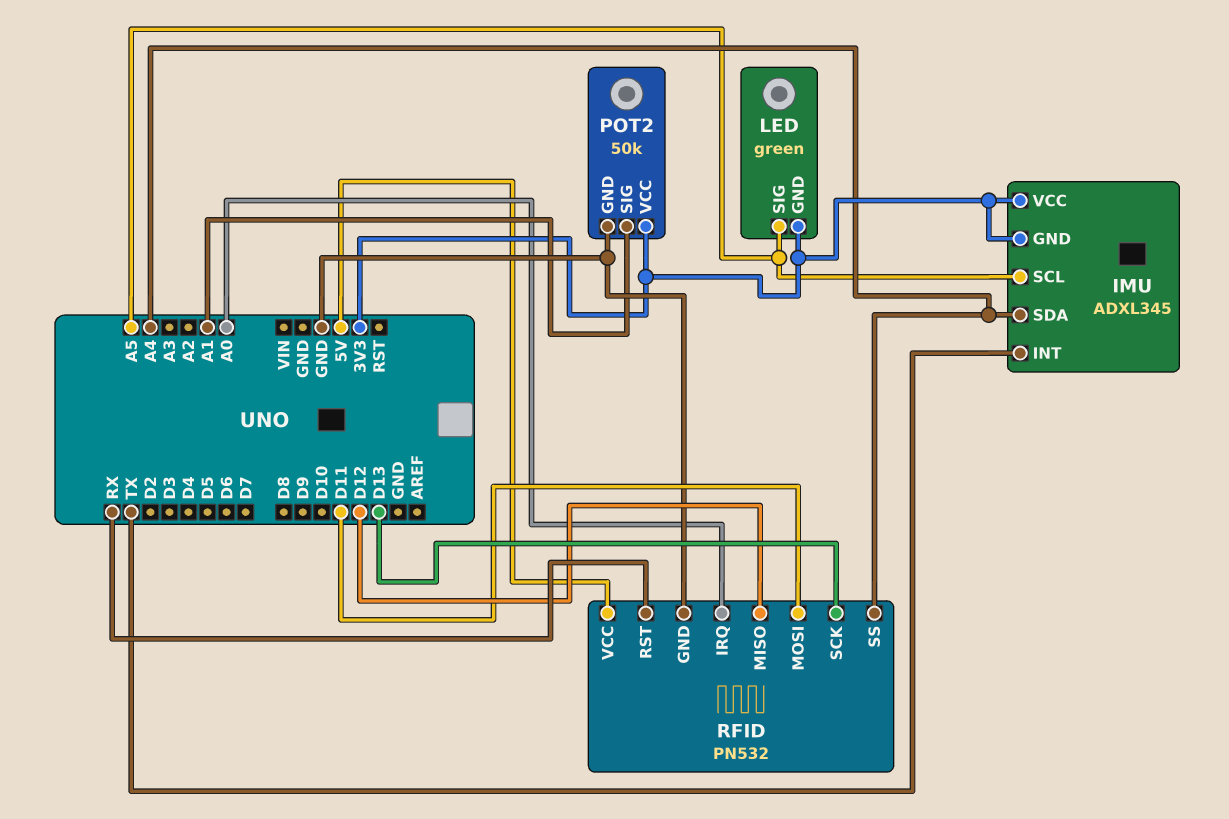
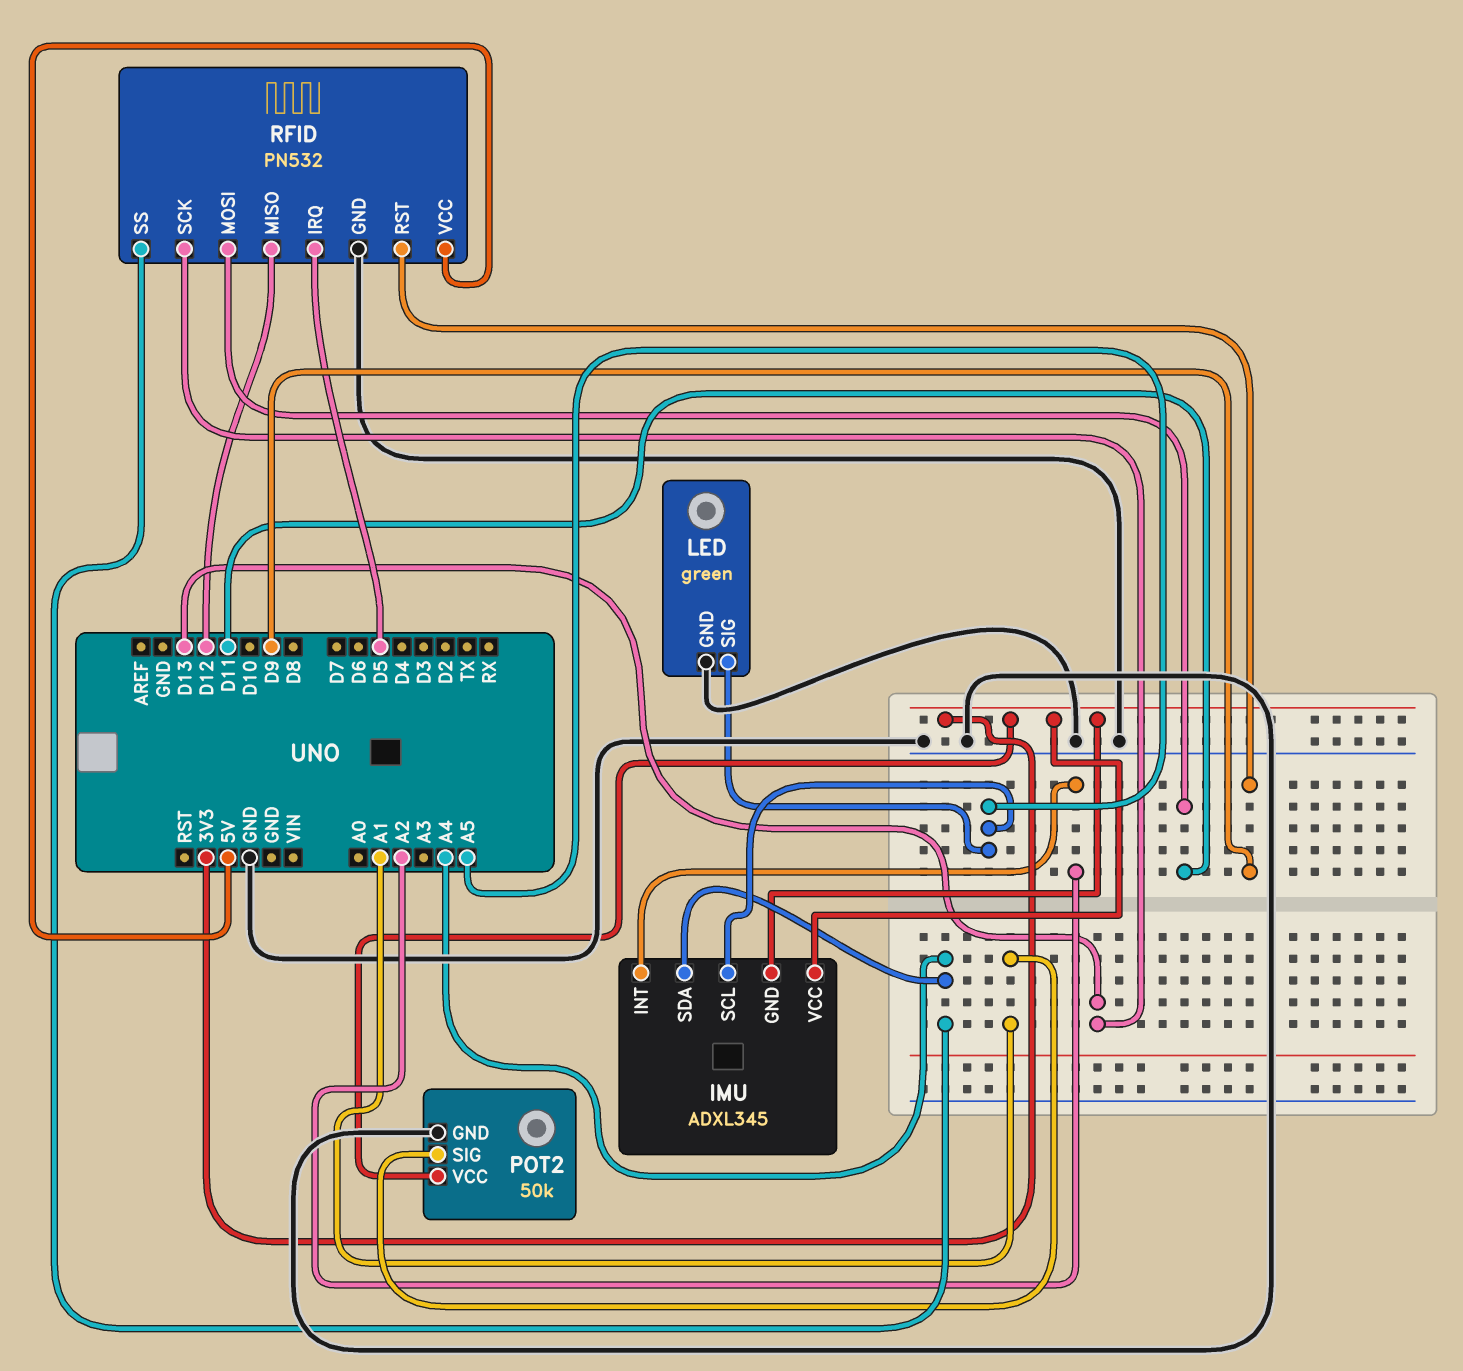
IMU pin INT: TX -> A2
LED pin GND: 3V3 -> GND
RFID pin IRQ: A0 -> D5
RFID pin RST: RX -> D9

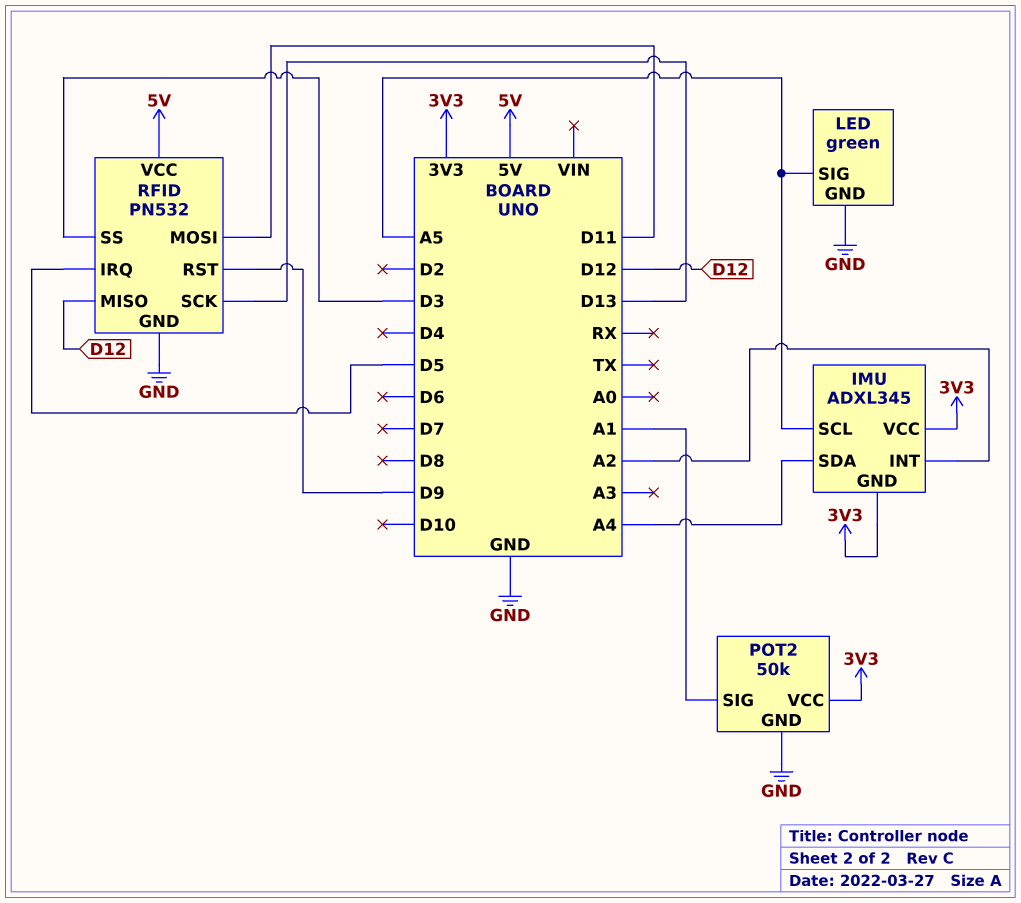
RFID pin SS: A4 -> D3

